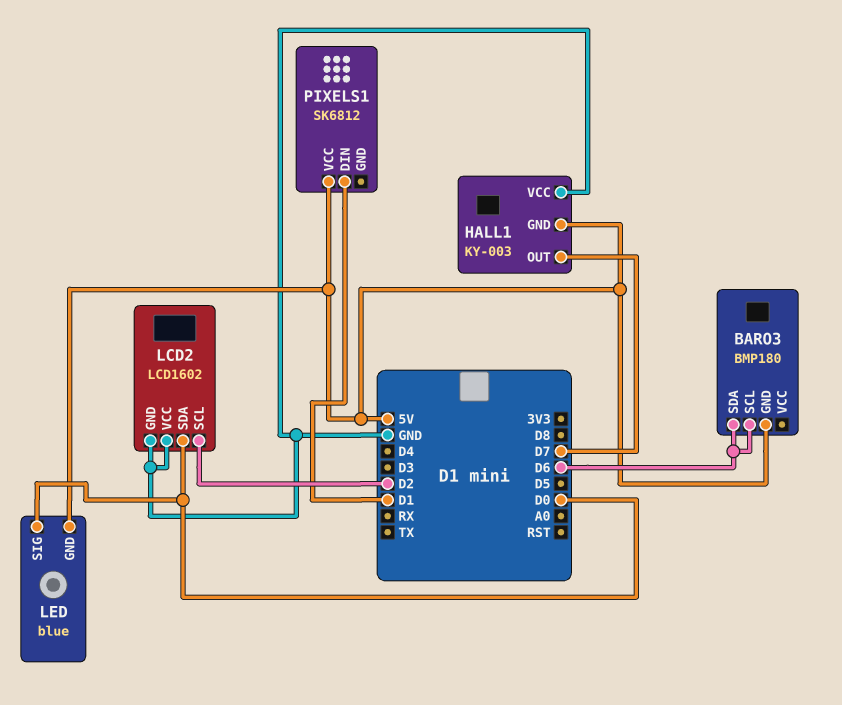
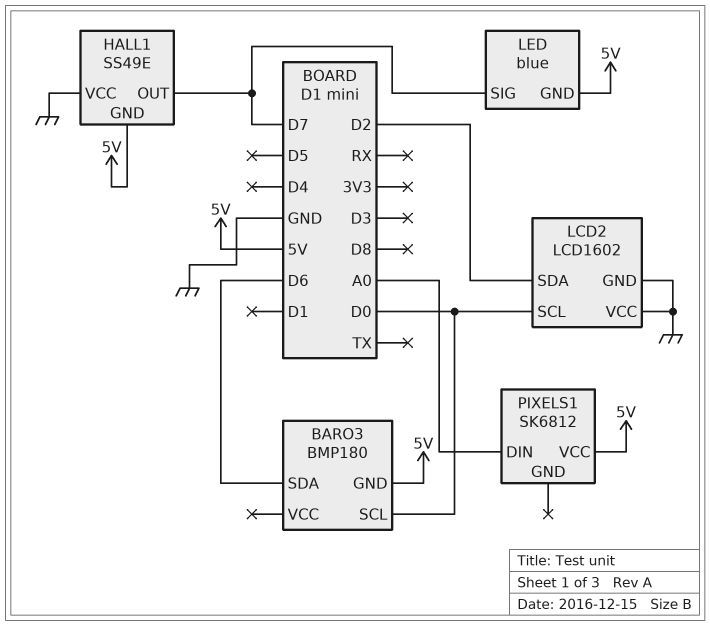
BARO3 pin SCL: D6 -> D0
HALL1: KY-003 -> SS49E
LCD2 pin SCL: D2 -> D0
LCD2 pin SDA: D0 -> D2
LED pin SIG: D0 -> D7
PIXELS1 pin DIN: D1 -> A0

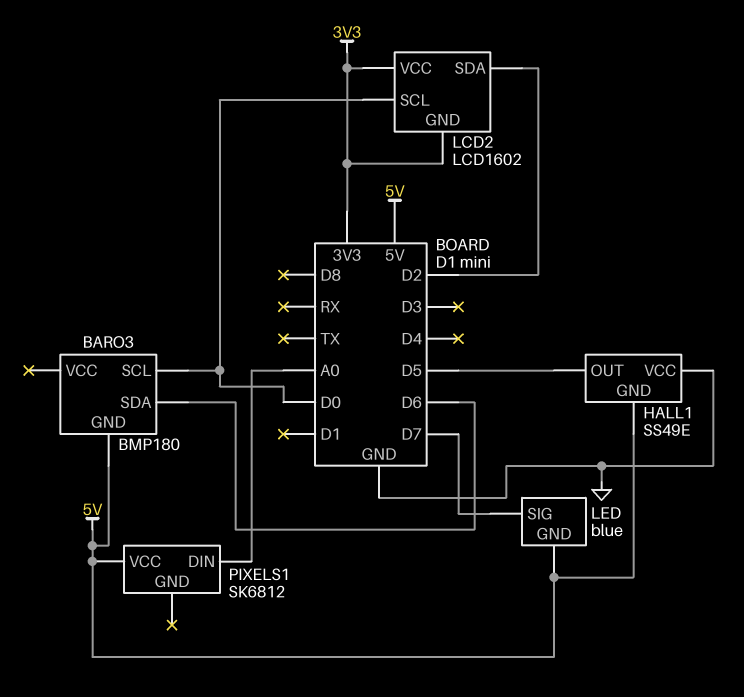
HALL1 pin OUT: D7 -> D5
LCD2 pin GND: GND -> 3V3
LCD2 pin VCC: GND -> 3V3

